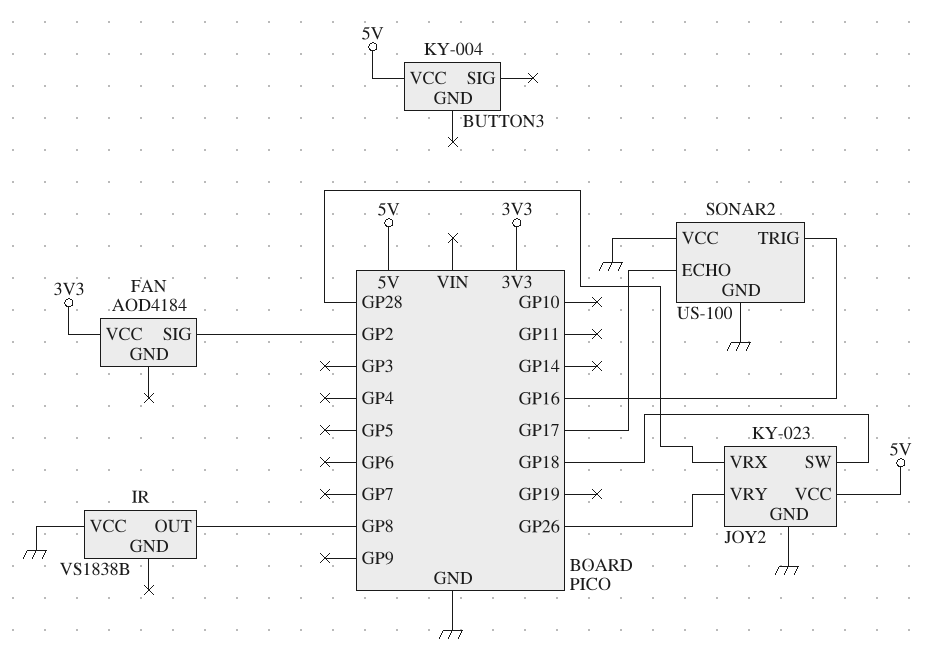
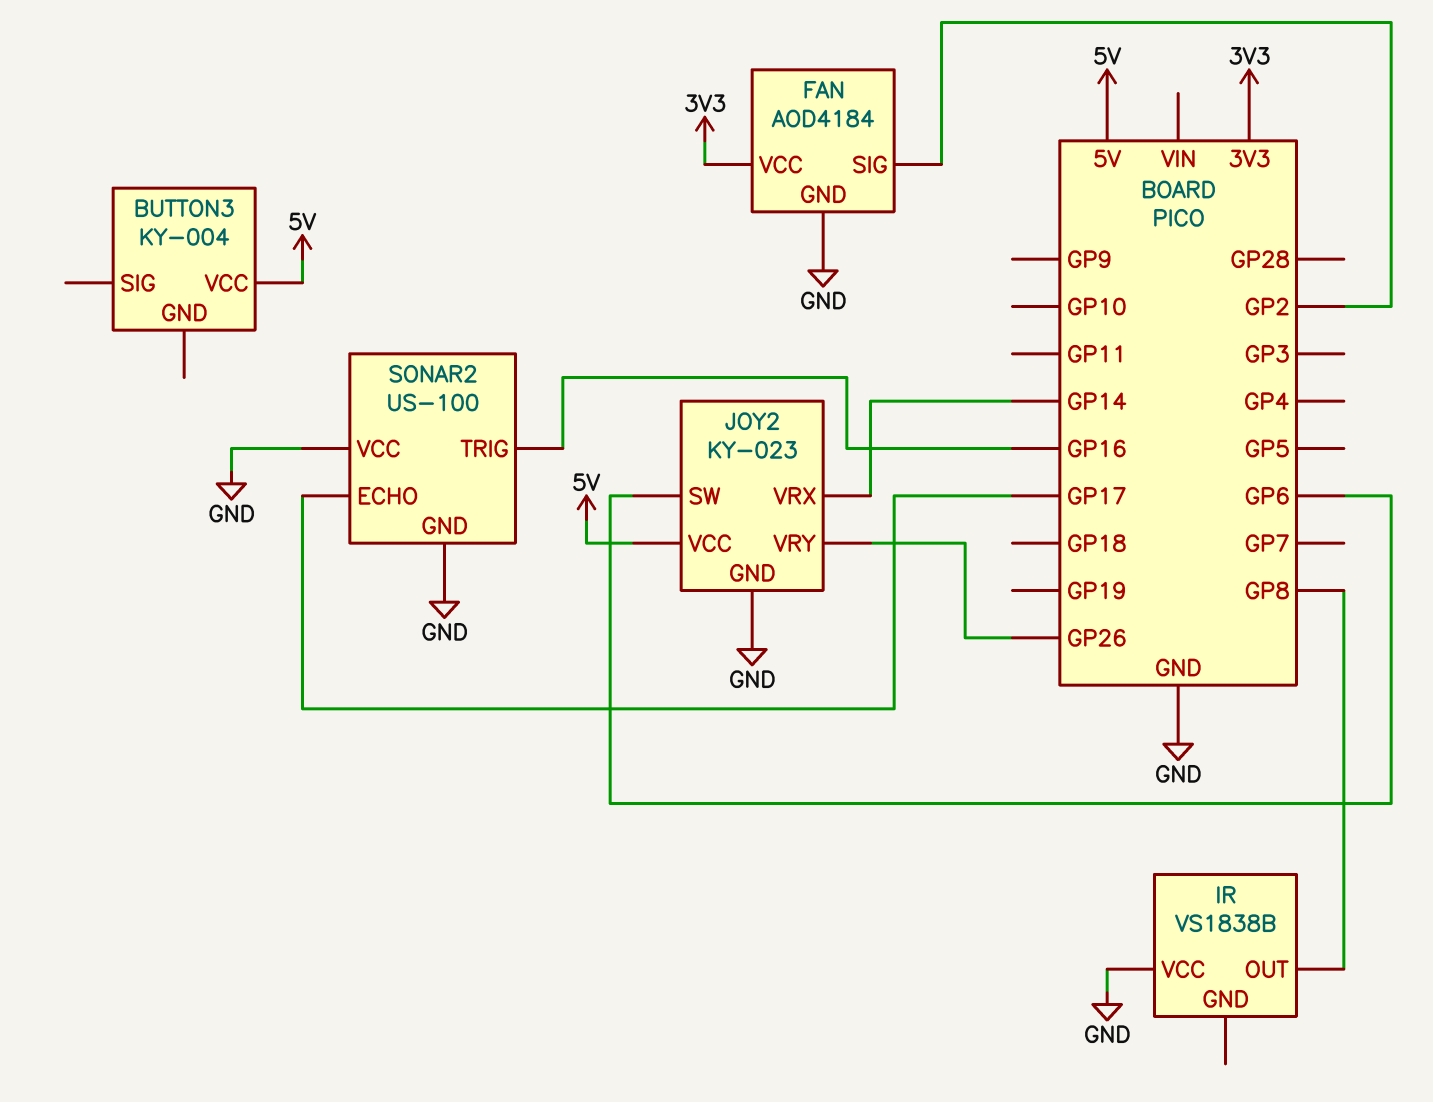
FAN pin GND: none -> GND
JOY2 pin SW: GP18 -> GP6
JOY2 pin VRX: GP28 -> GP14

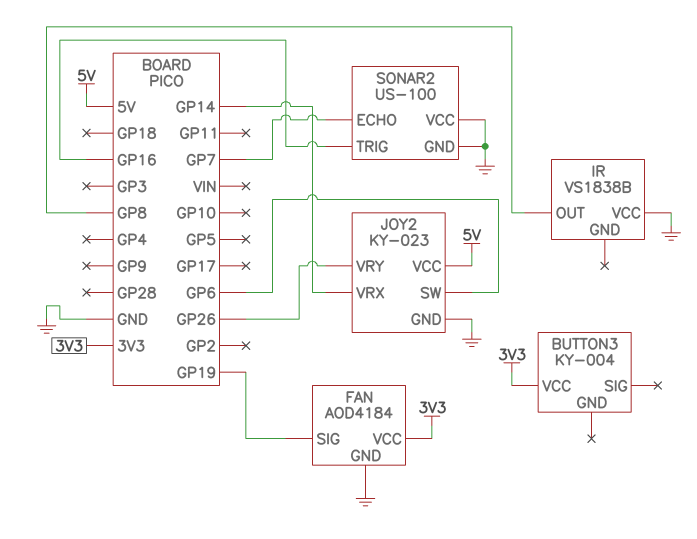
BUTTON3 pin VCC: 5V -> 3V3
FAN pin SIG: GP2 -> GP19
SONAR2 pin ECHO: GP17 -> GP7

